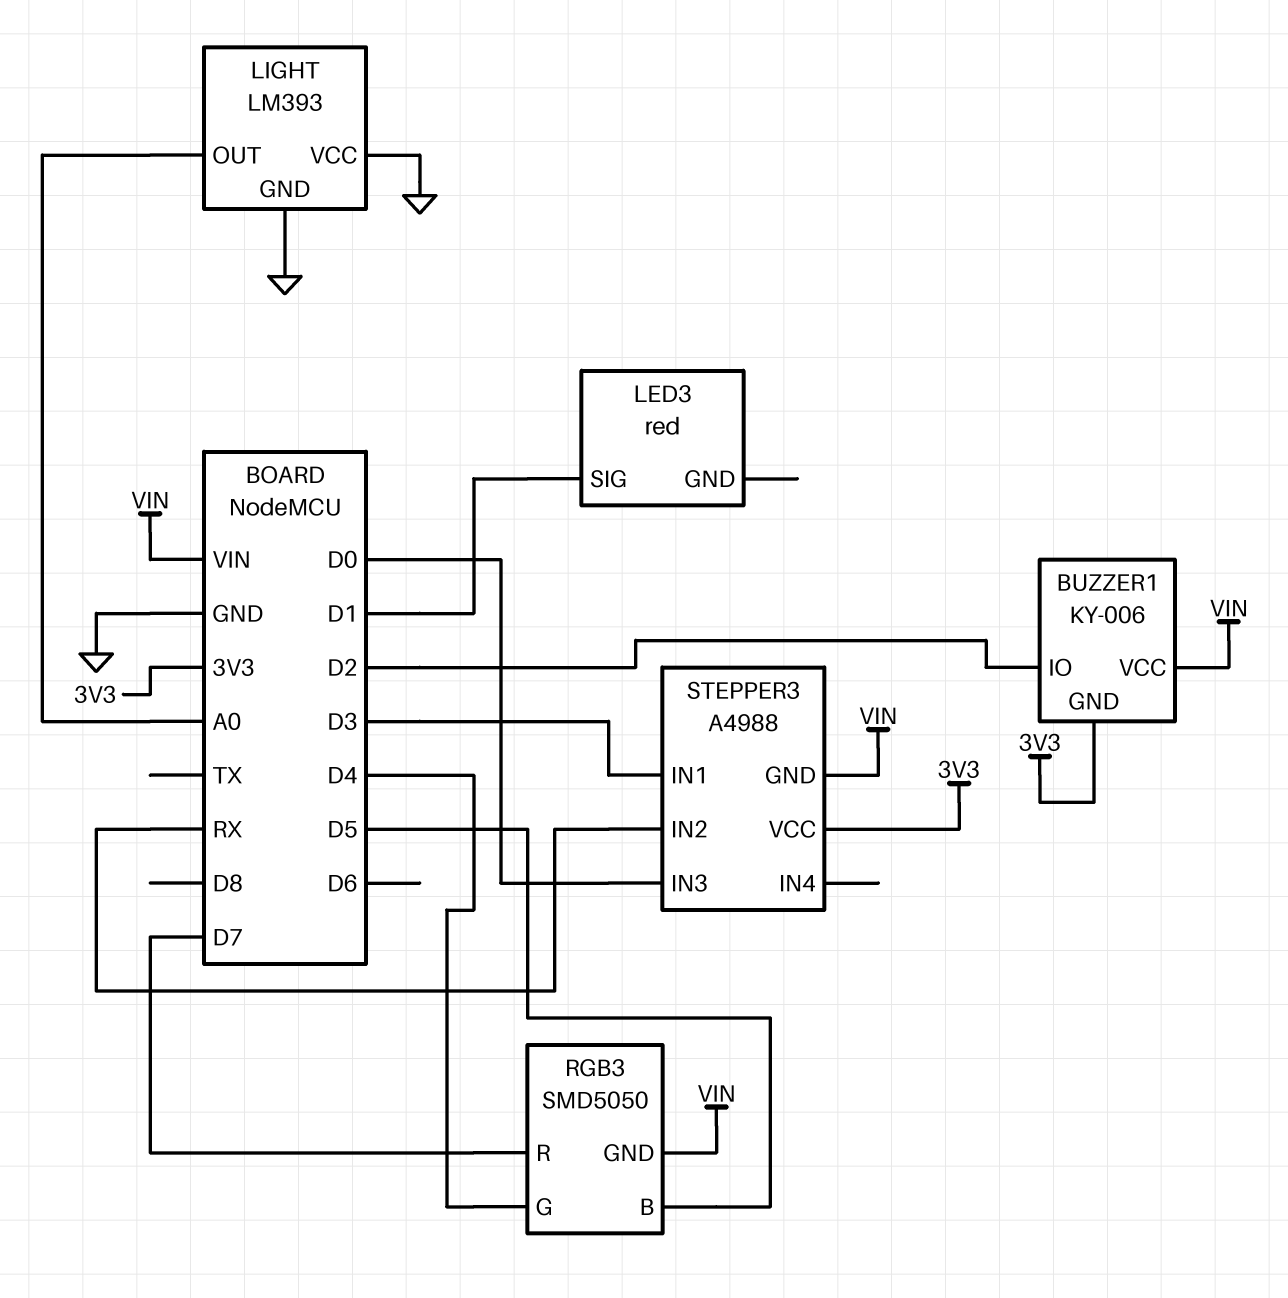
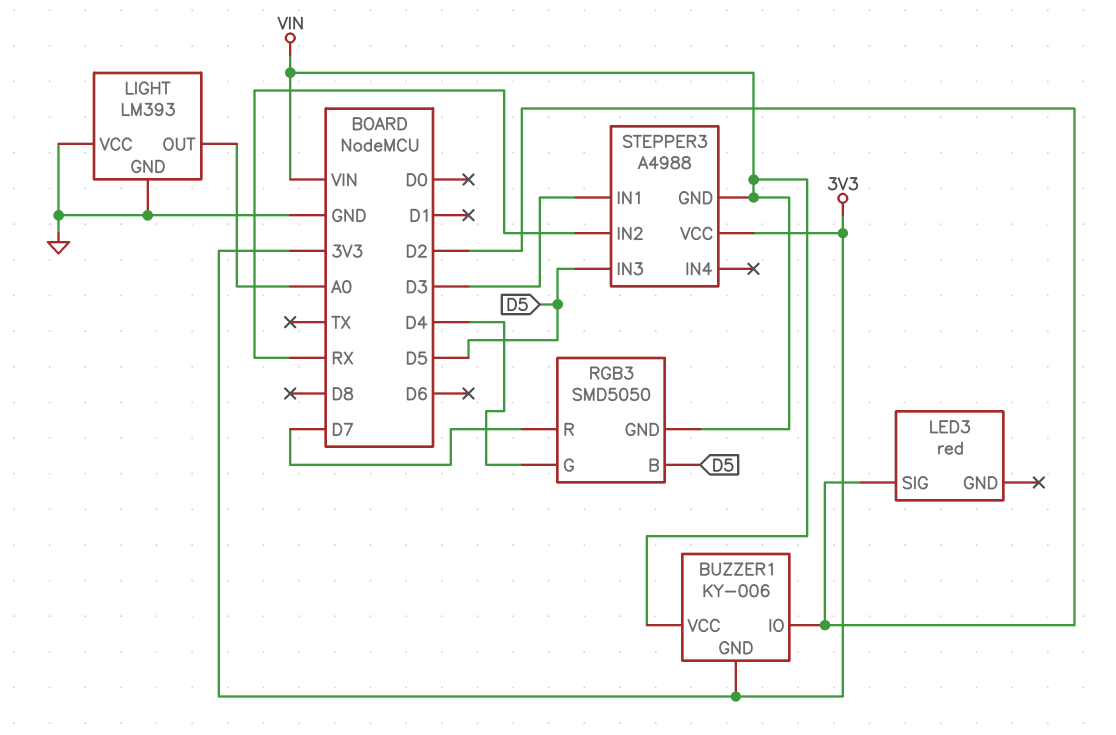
LED3 pin SIG: D1 -> D2
STEPPER3 pin IN3: D0 -> D5

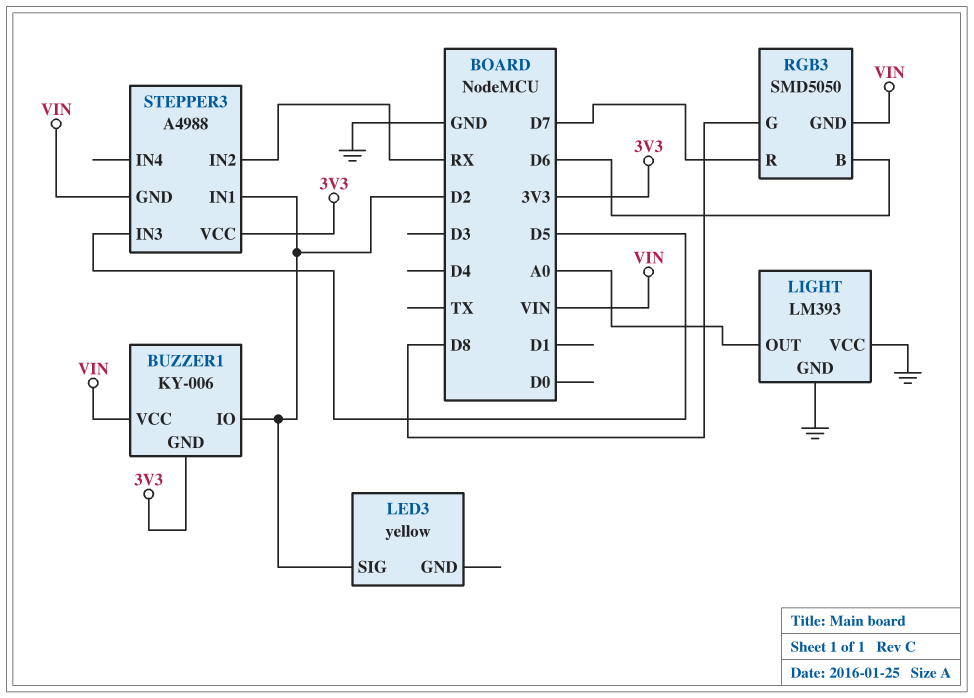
LED3: red -> yellow
RGB3 pin B: D5 -> D6
RGB3 pin G: D4 -> D8
STEPPER3 pin IN1: D3 -> D2

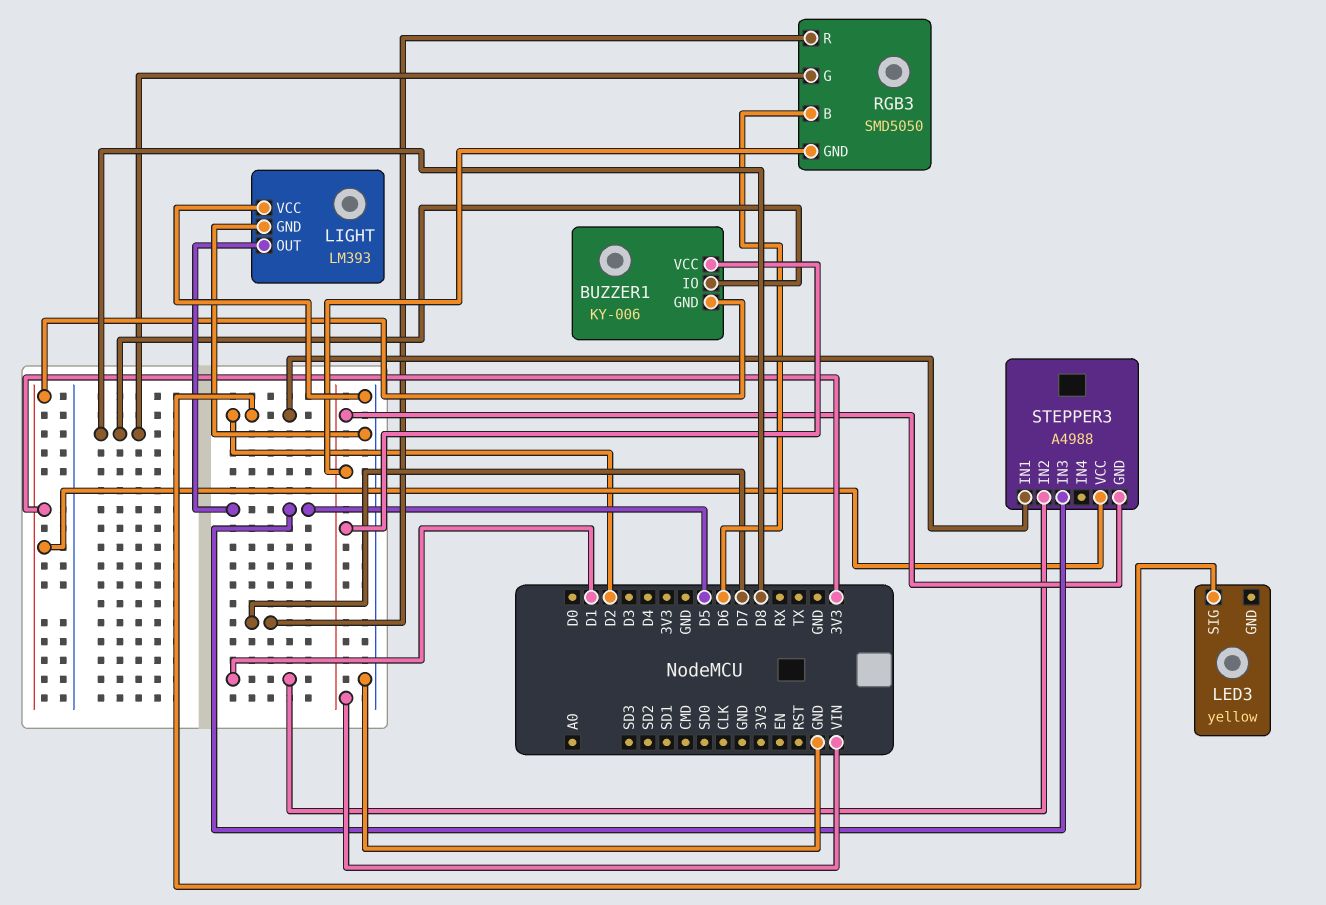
BUZZER1 pin IO: D2 -> D8
LIGHT pin OUT: A0 -> D5
STEPPER3 pin IN2: RX -> D1

